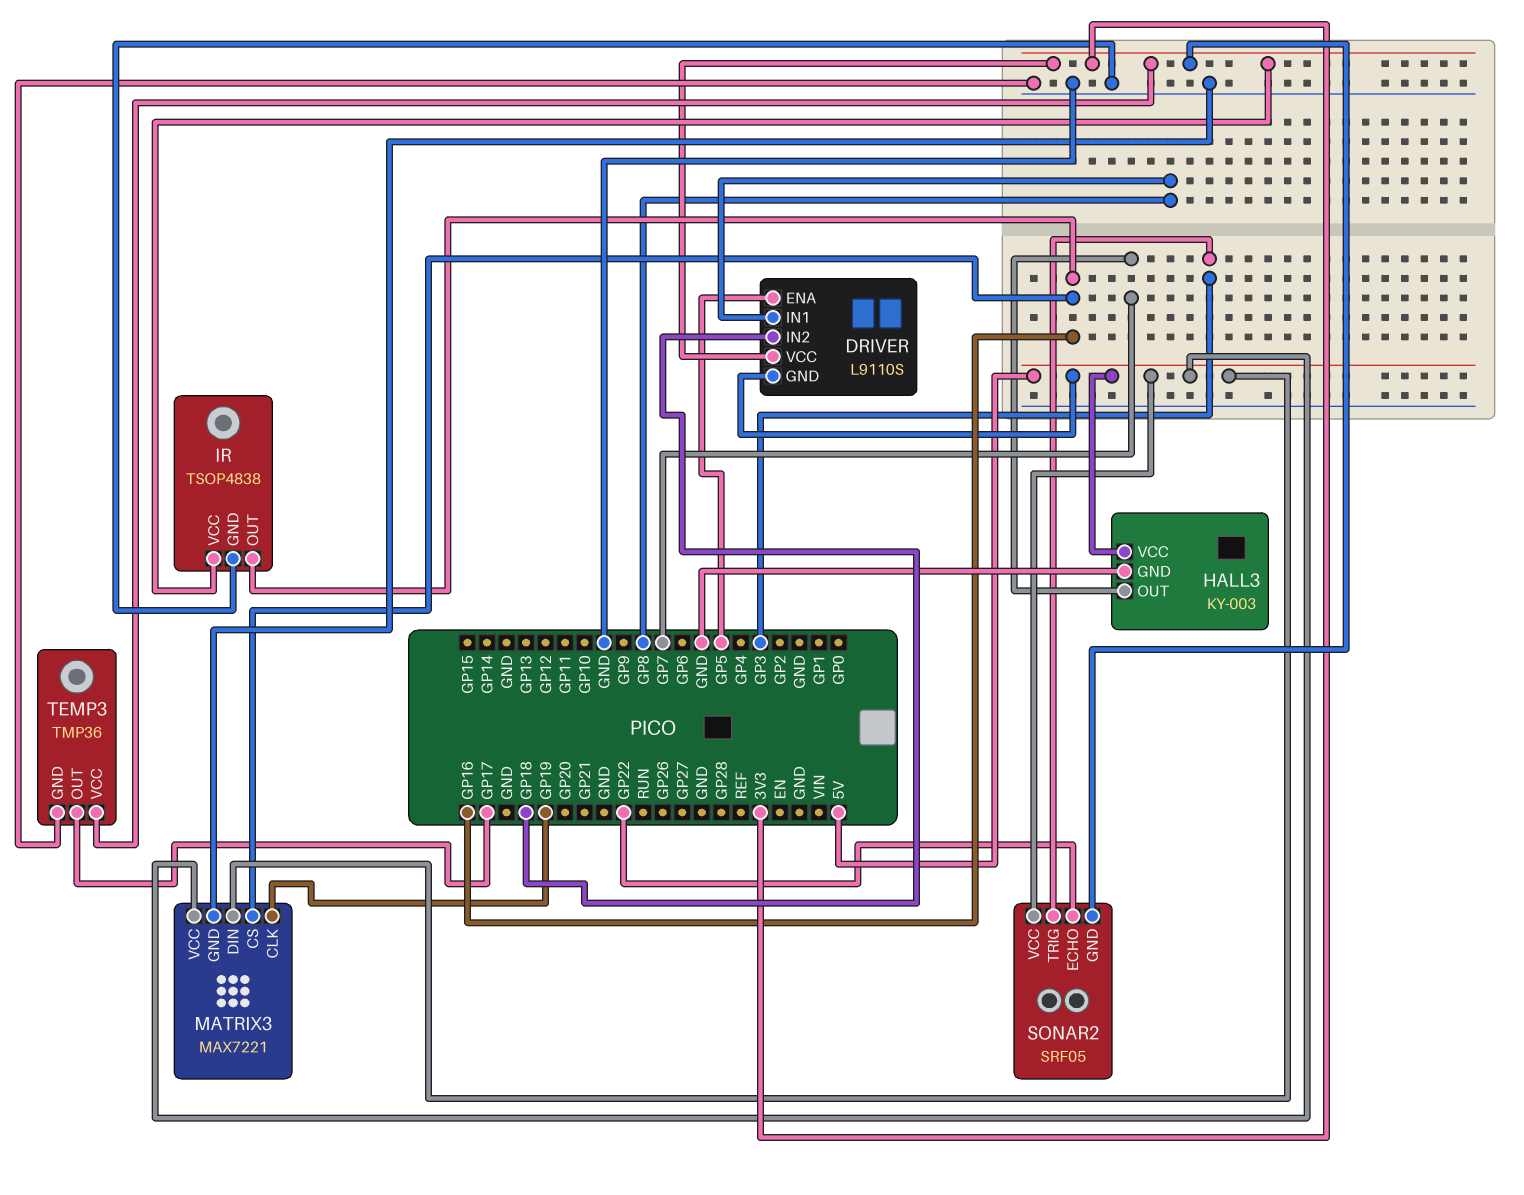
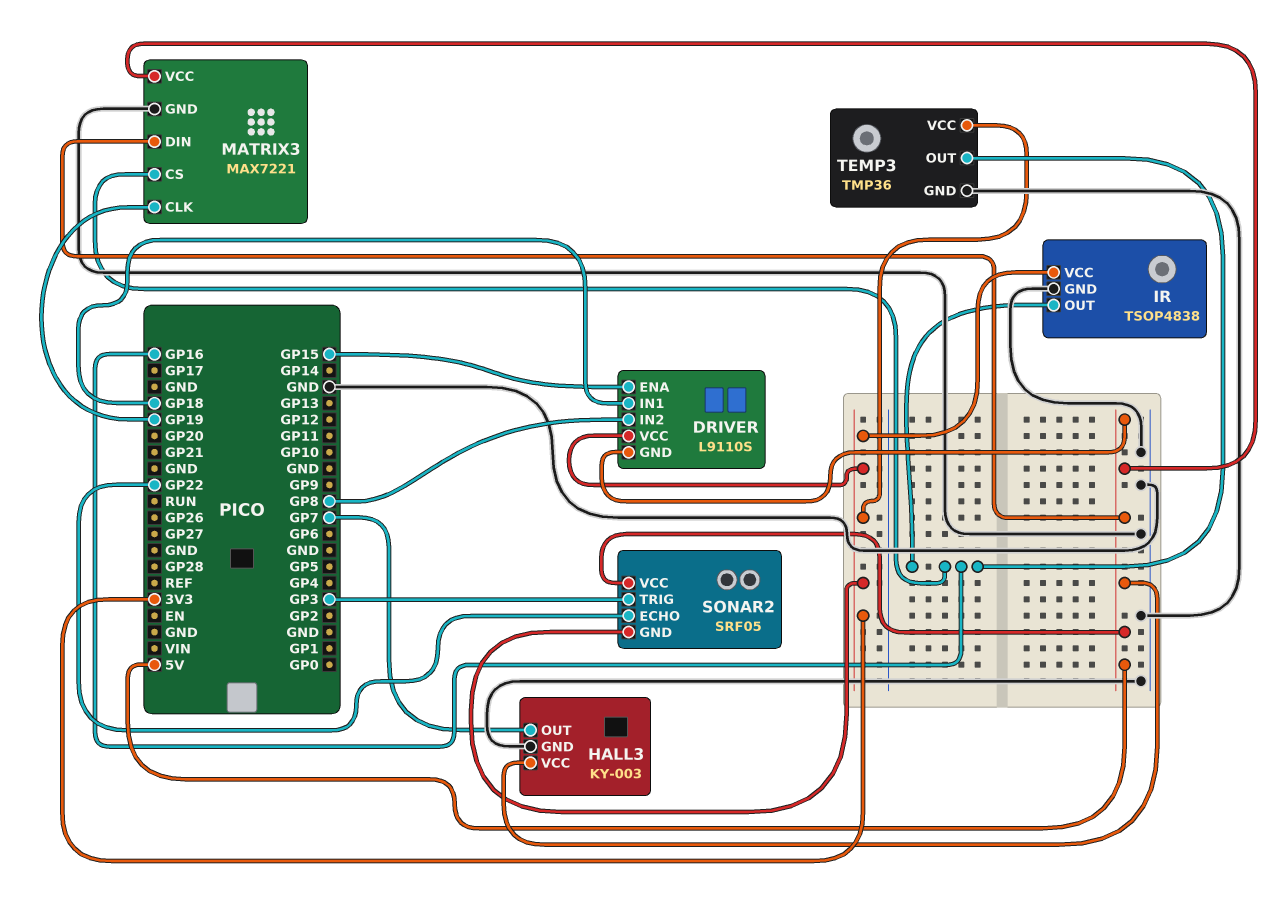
DRIVER pin ENA: GP5 -> GP15
DRIVER pin IN1: GP8 -> GP18
DRIVER pin IN2: GP18 -> GP8
TEMP3 pin OUT: GP17 -> GP16

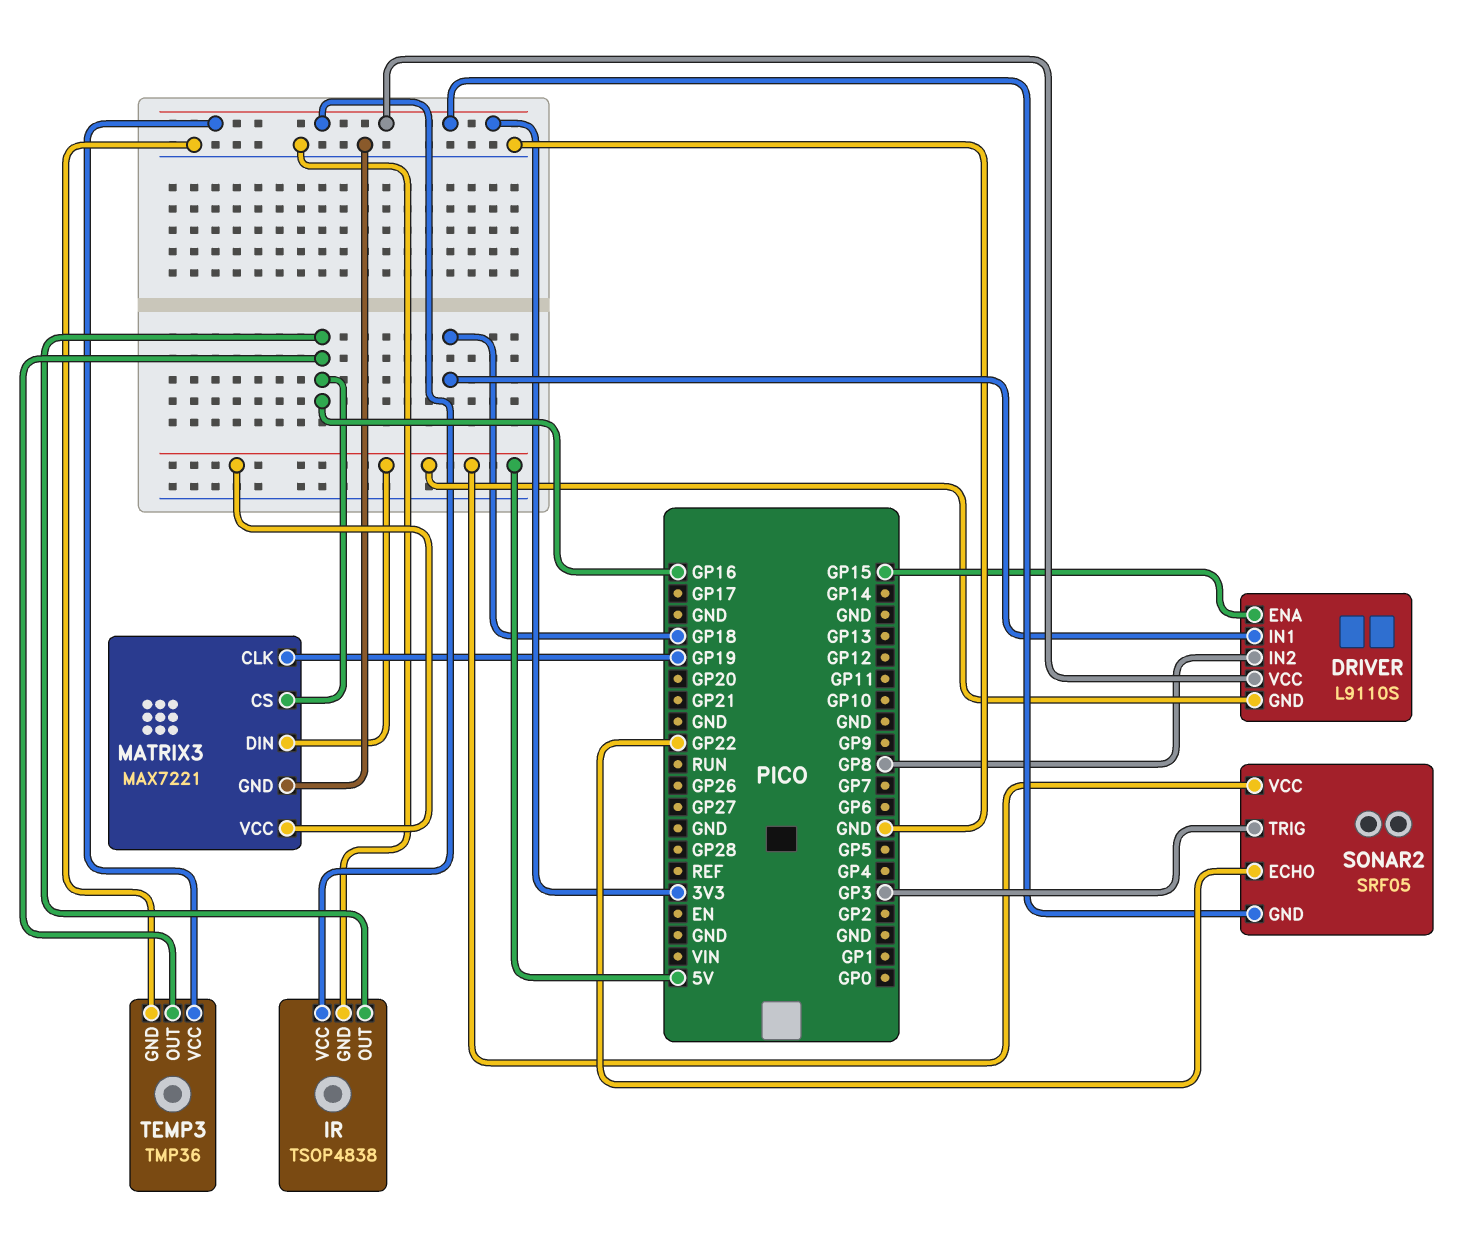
HALL3: KY-003 -> none
HALL3 pin GND: GND -> none
HALL3 pin OUT: GP7 -> none
HALL3 pin VCC: 5V -> none

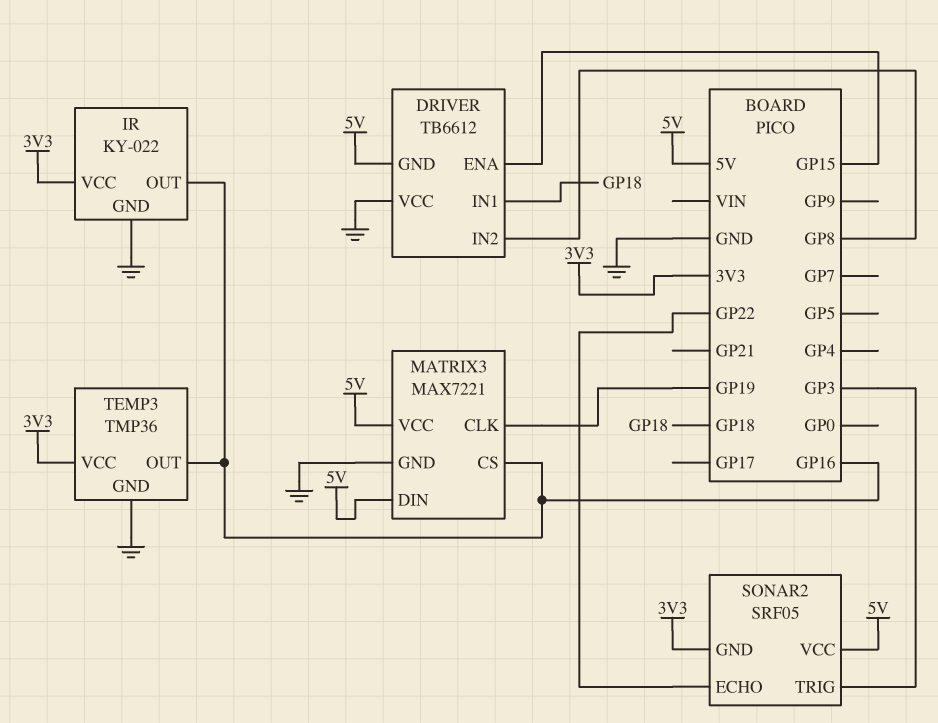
DRIVER: L9110S -> TB6612
DRIVER pin VCC: 3V3 -> GND
IR: TSOP4838 -> KY-022

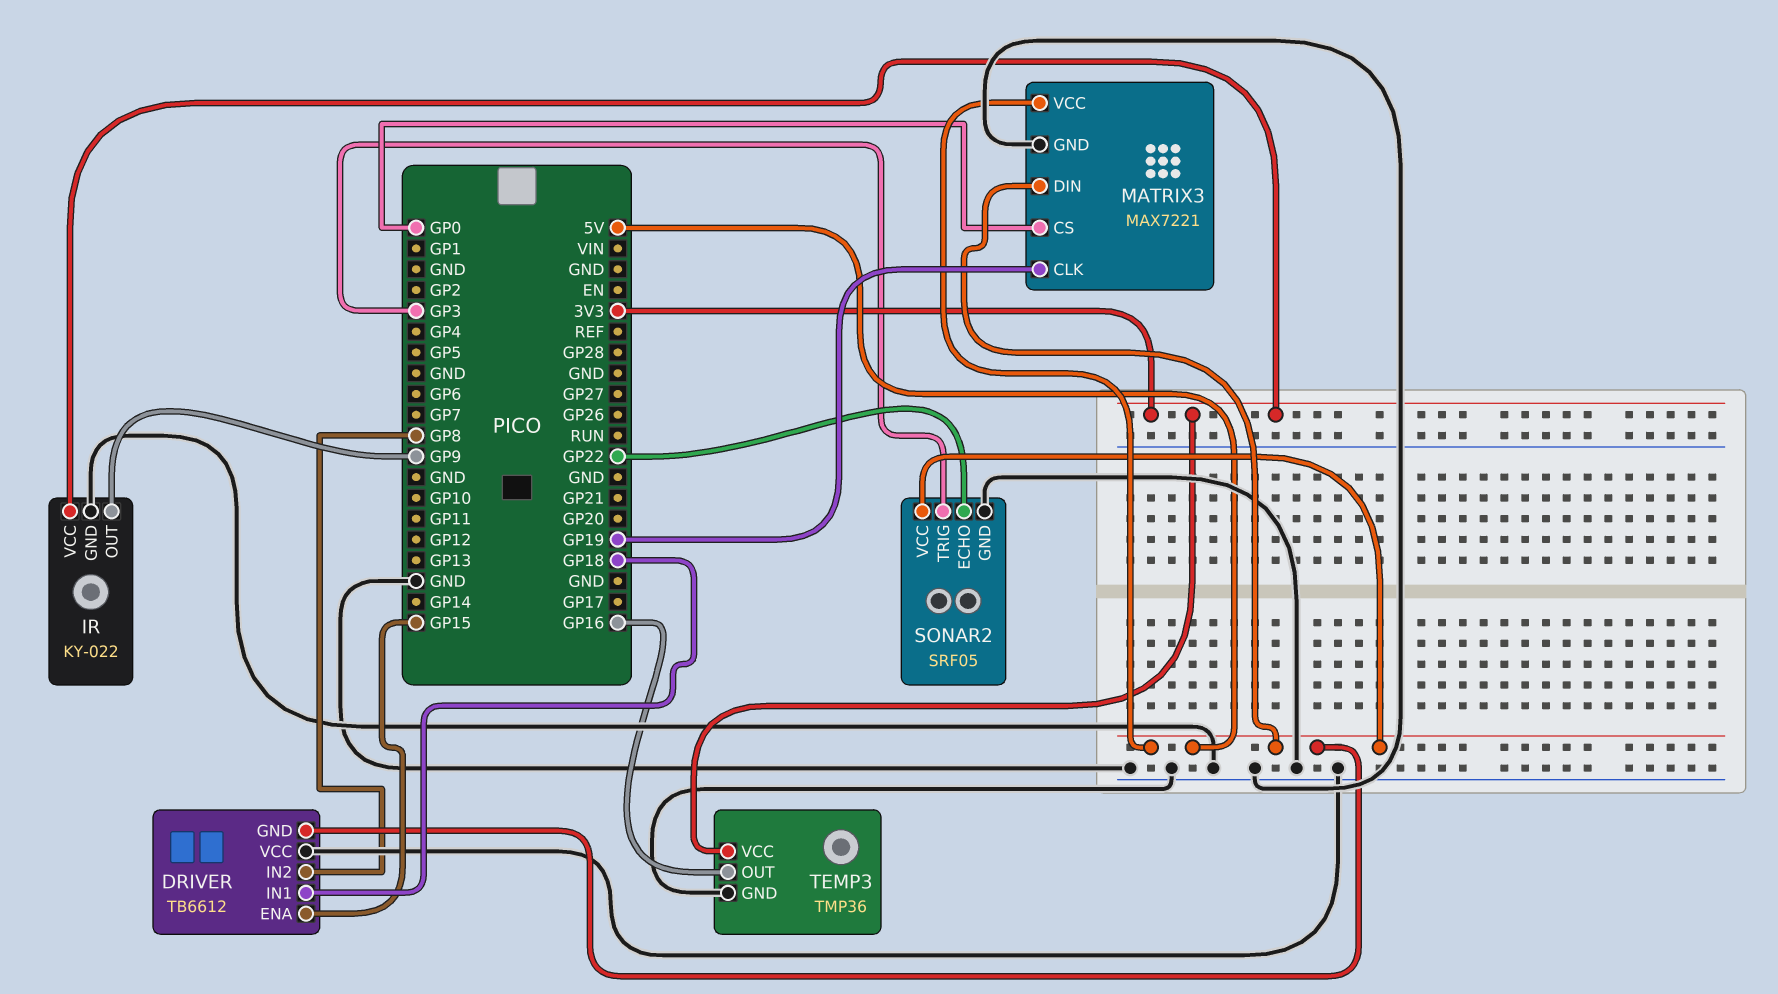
IR pin OUT: GP16 -> GP9
MATRIX3 pin CS: GP16 -> GP0
SONAR2 pin GND: 3V3 -> GND

